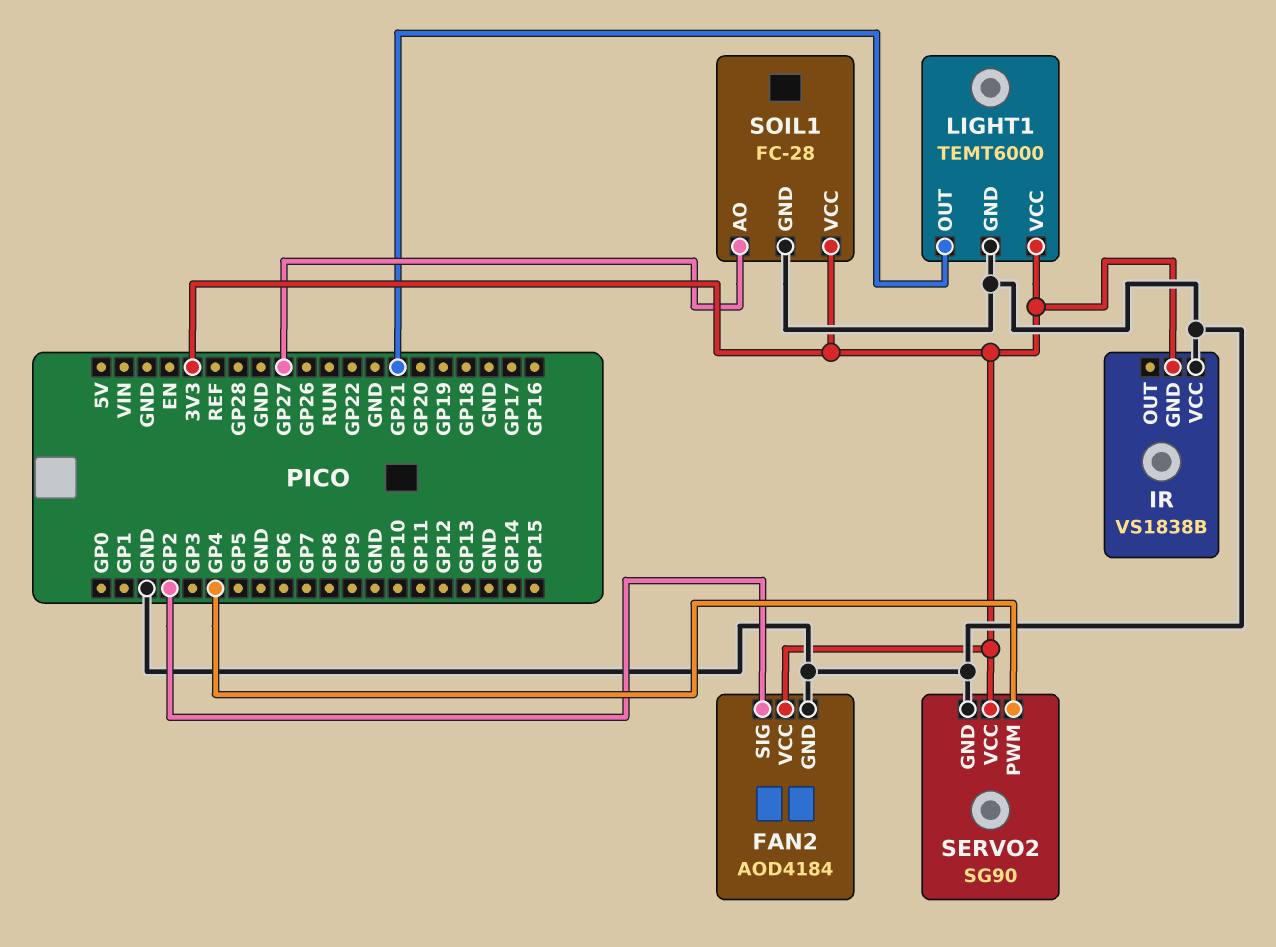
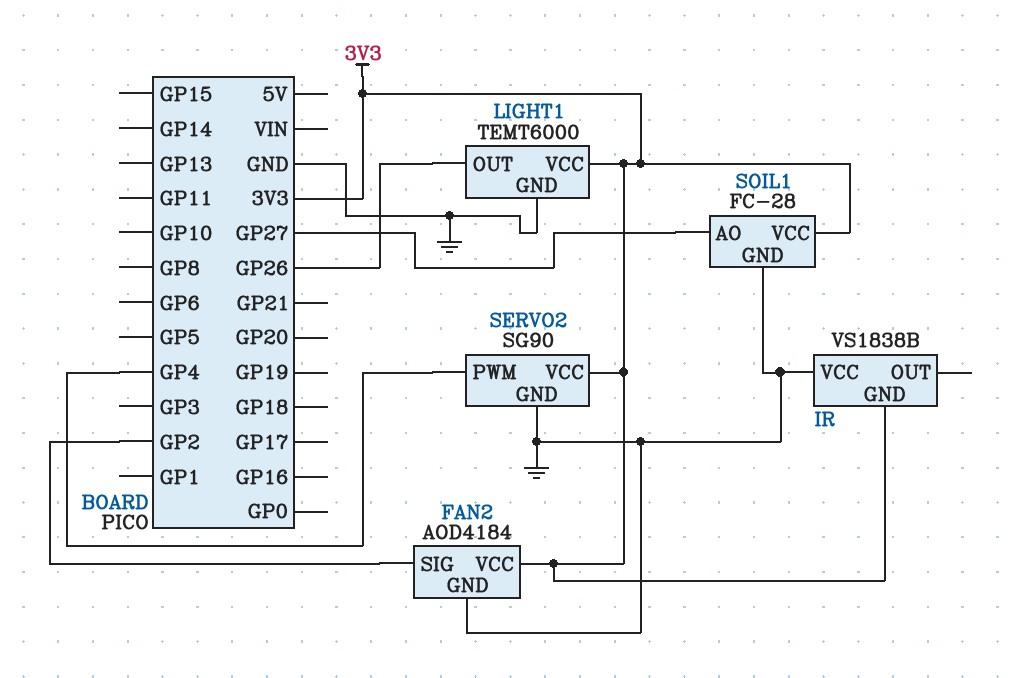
LIGHT1 pin OUT: GP21 -> GP26

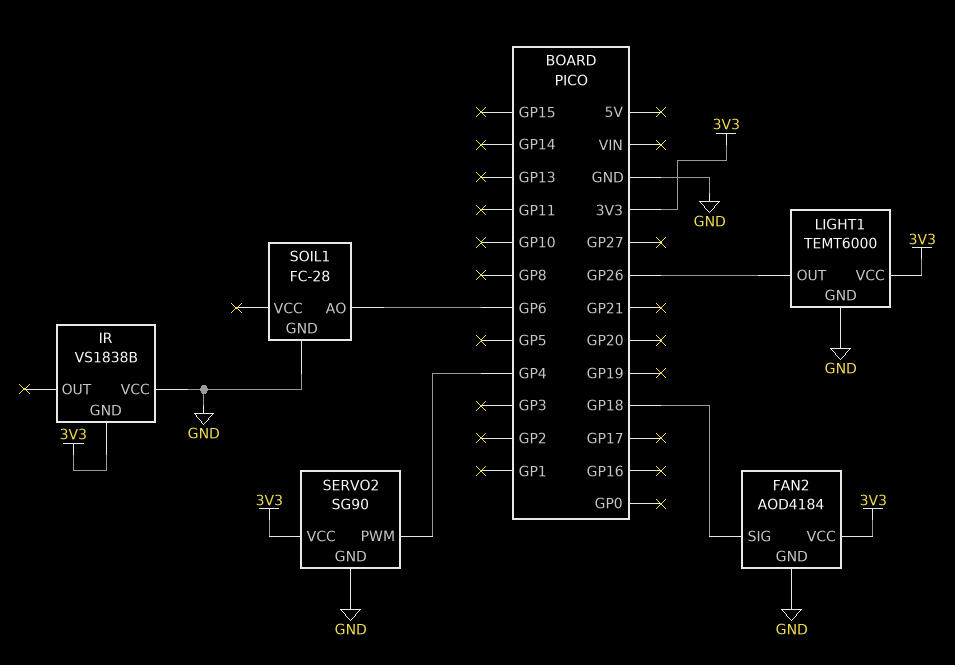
FAN2 pin SIG: GP2 -> GP18
SOIL1 pin AO: GP27 -> GP6
SOIL1 pin VCC: 3V3 -> none

